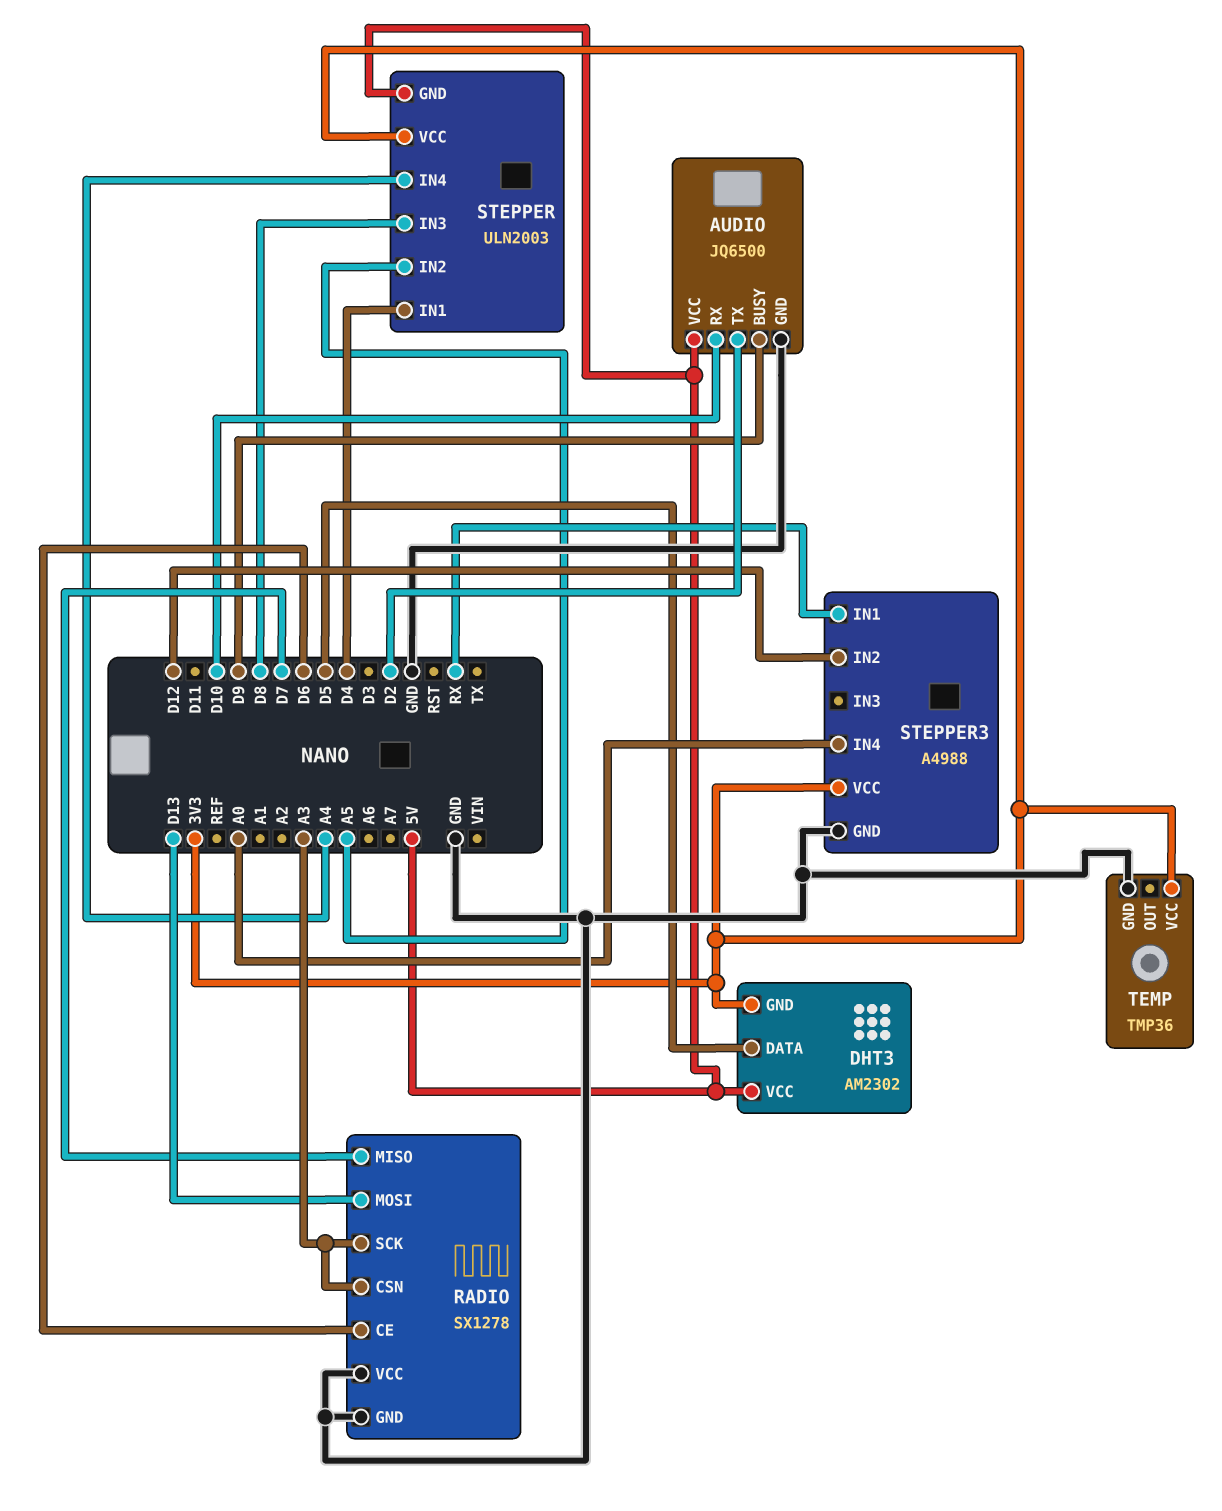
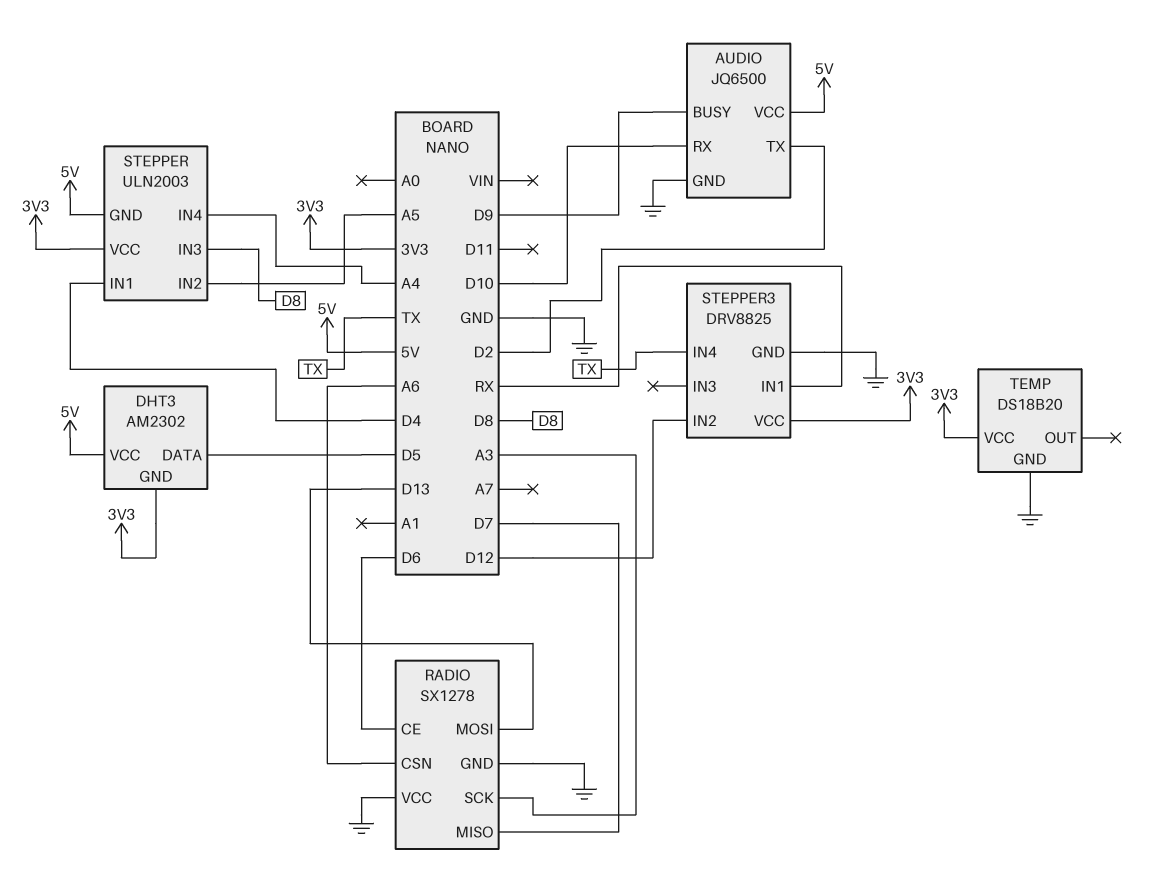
RADIO pin CSN: A3 -> A6
STEPPER3: A4988 -> DRV8825
STEPPER3 pin IN4: A0 -> TX
TEMP: TMP36 -> DS18B20

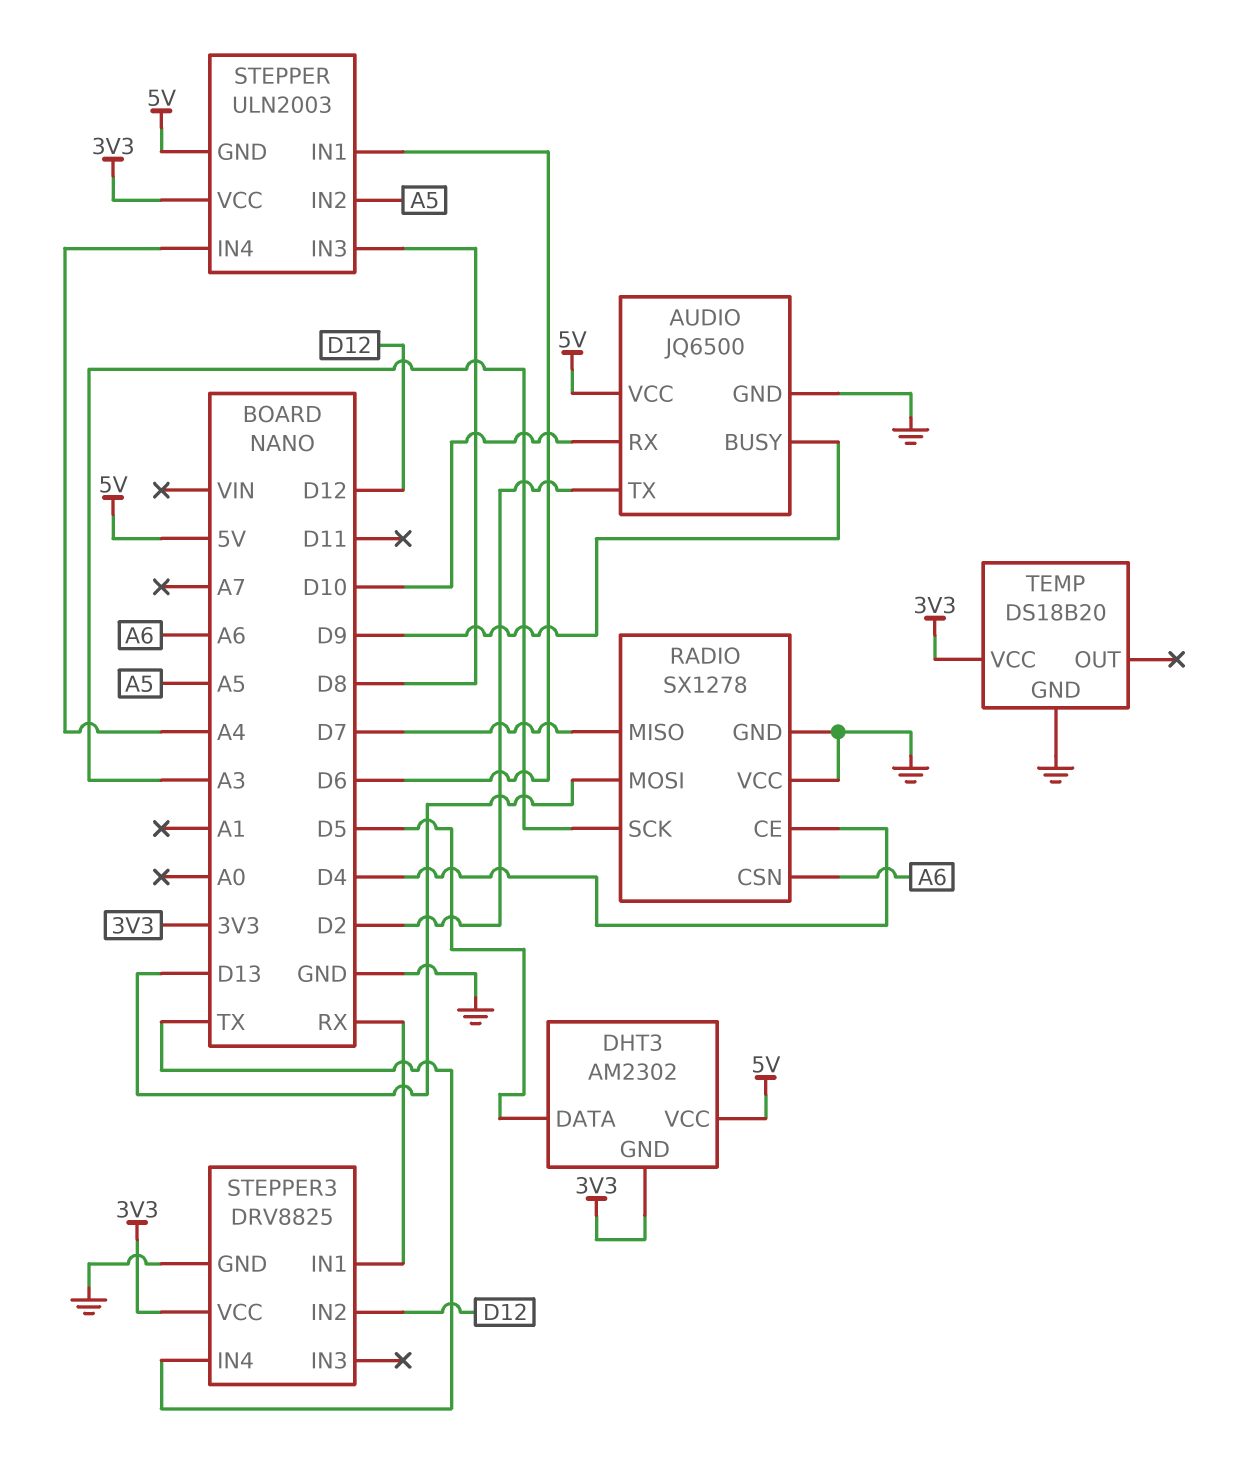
RADIO pin CE: D6 -> D4
STEPPER pin IN1: D4 -> D6

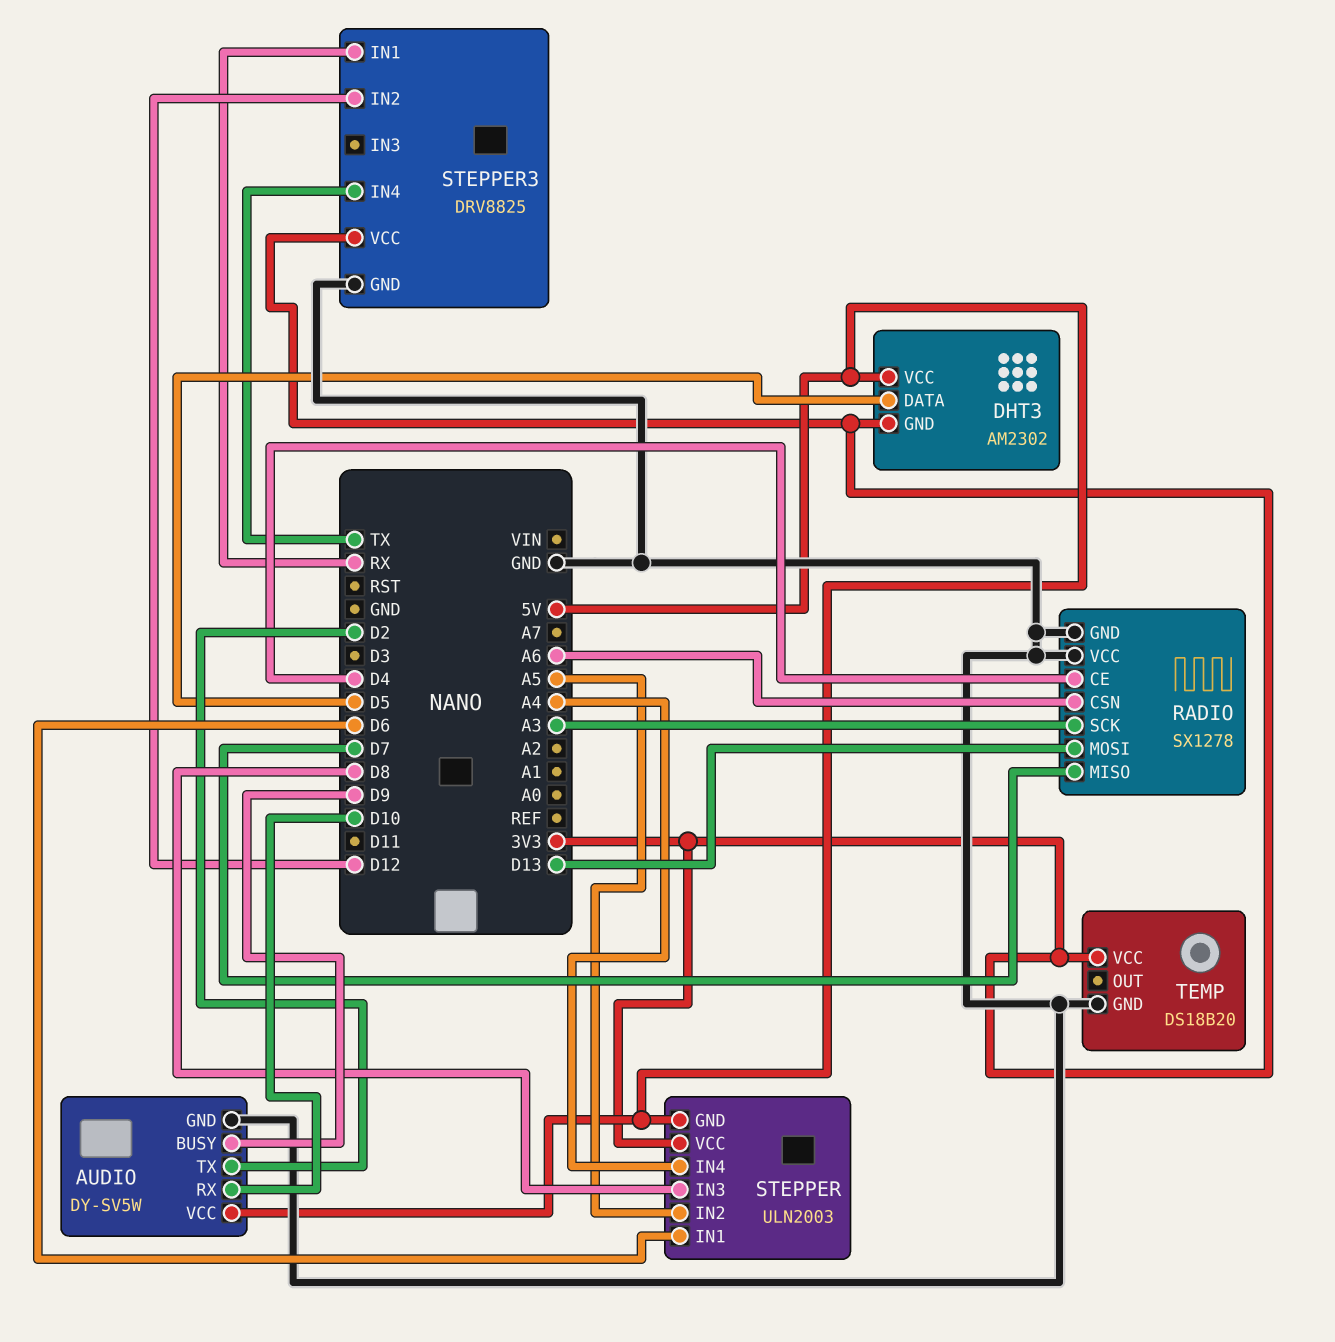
AUDIO: JQ6500 -> DY-SV5W

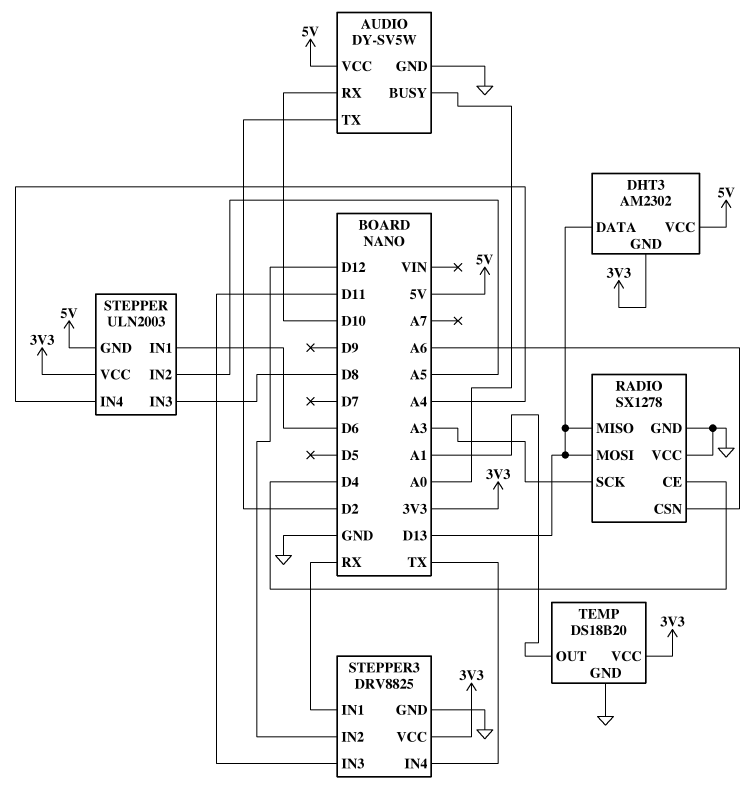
AUDIO pin BUSY: D9 -> A0
DHT3 pin DATA: D5 -> D13
RADIO pin MISO: D7 -> D13
STEPPER3 pin IN3: none -> D11
TEMP pin OUT: none -> A1

